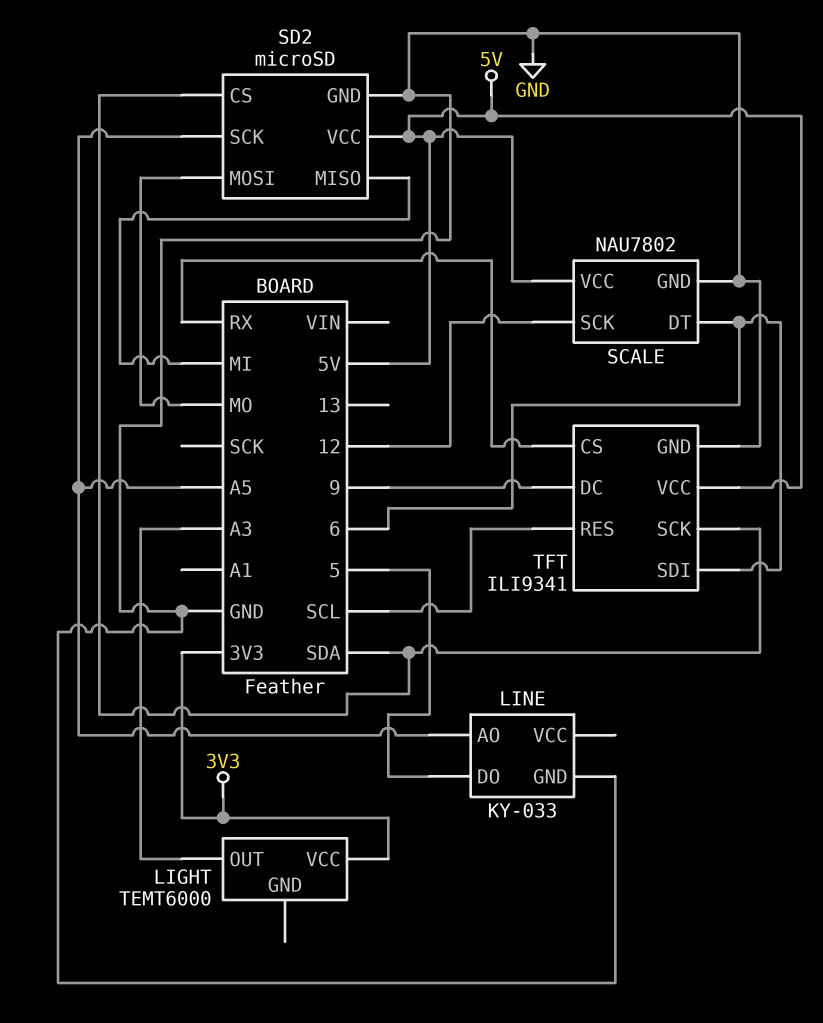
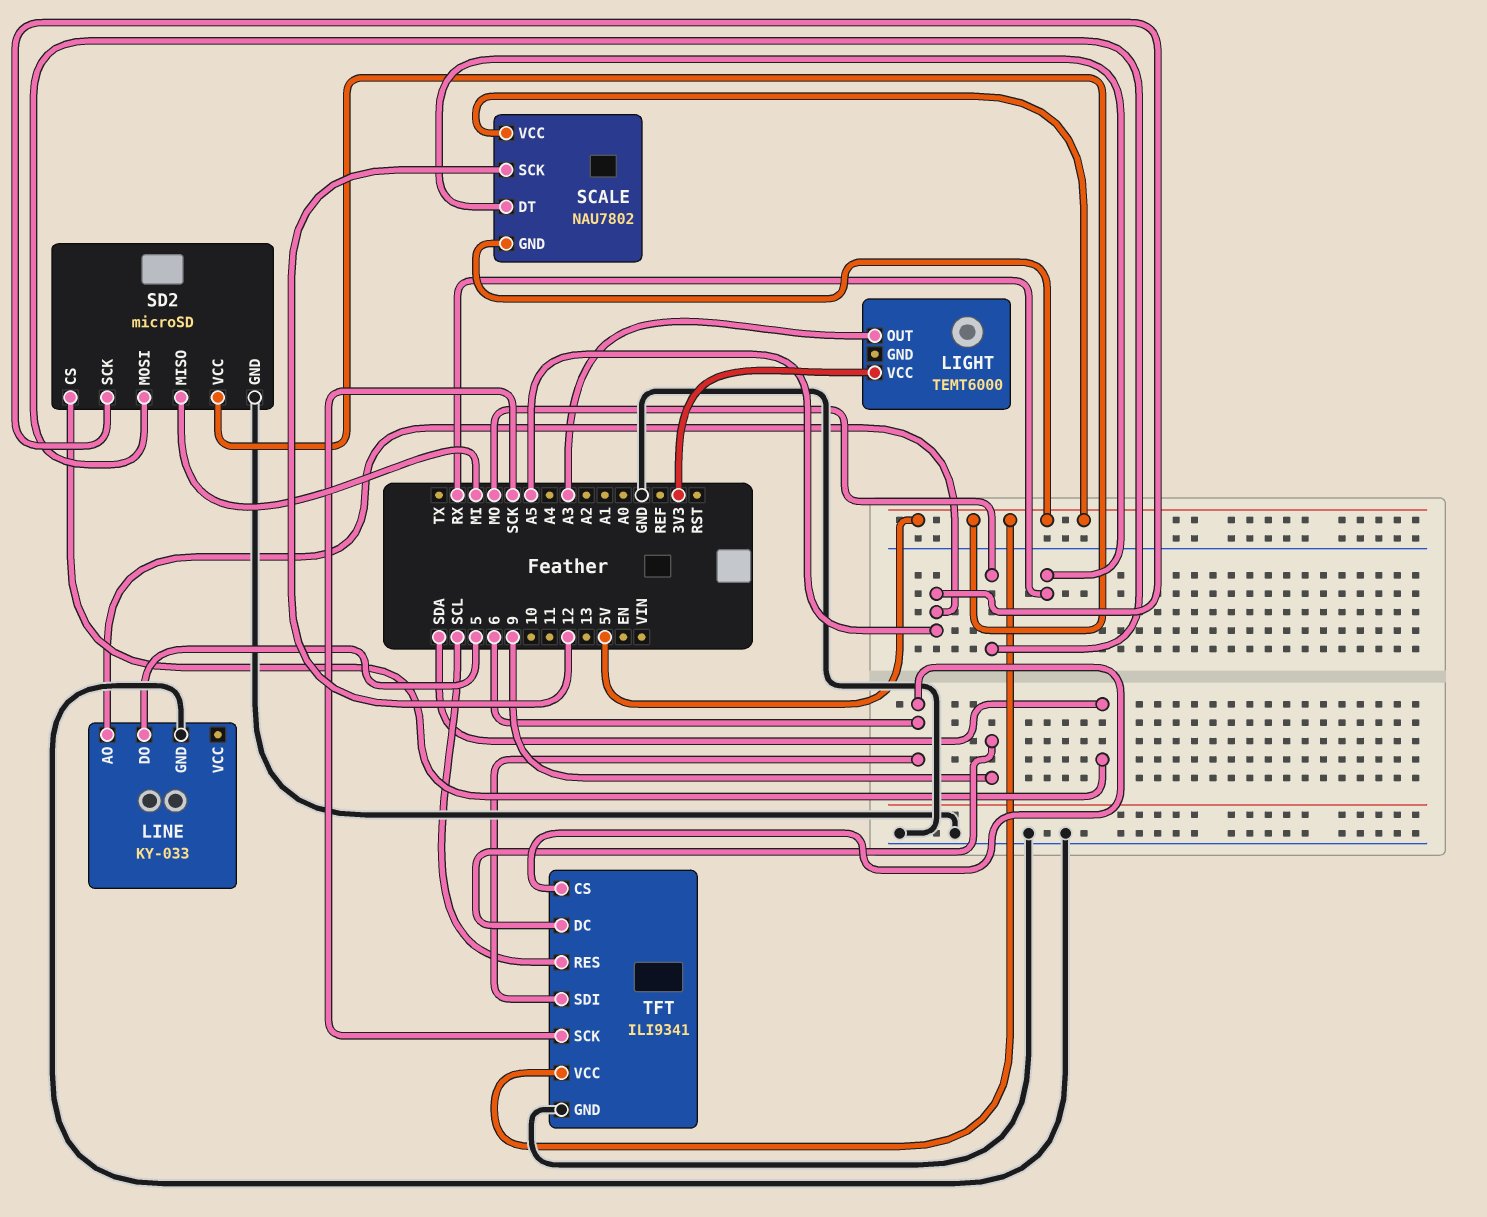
SCALE pin DT: 6 -> RX
SCALE pin GND: GND -> 5V
TFT pin CS: RX -> 6
TFT pin SCK: SDA -> SCK

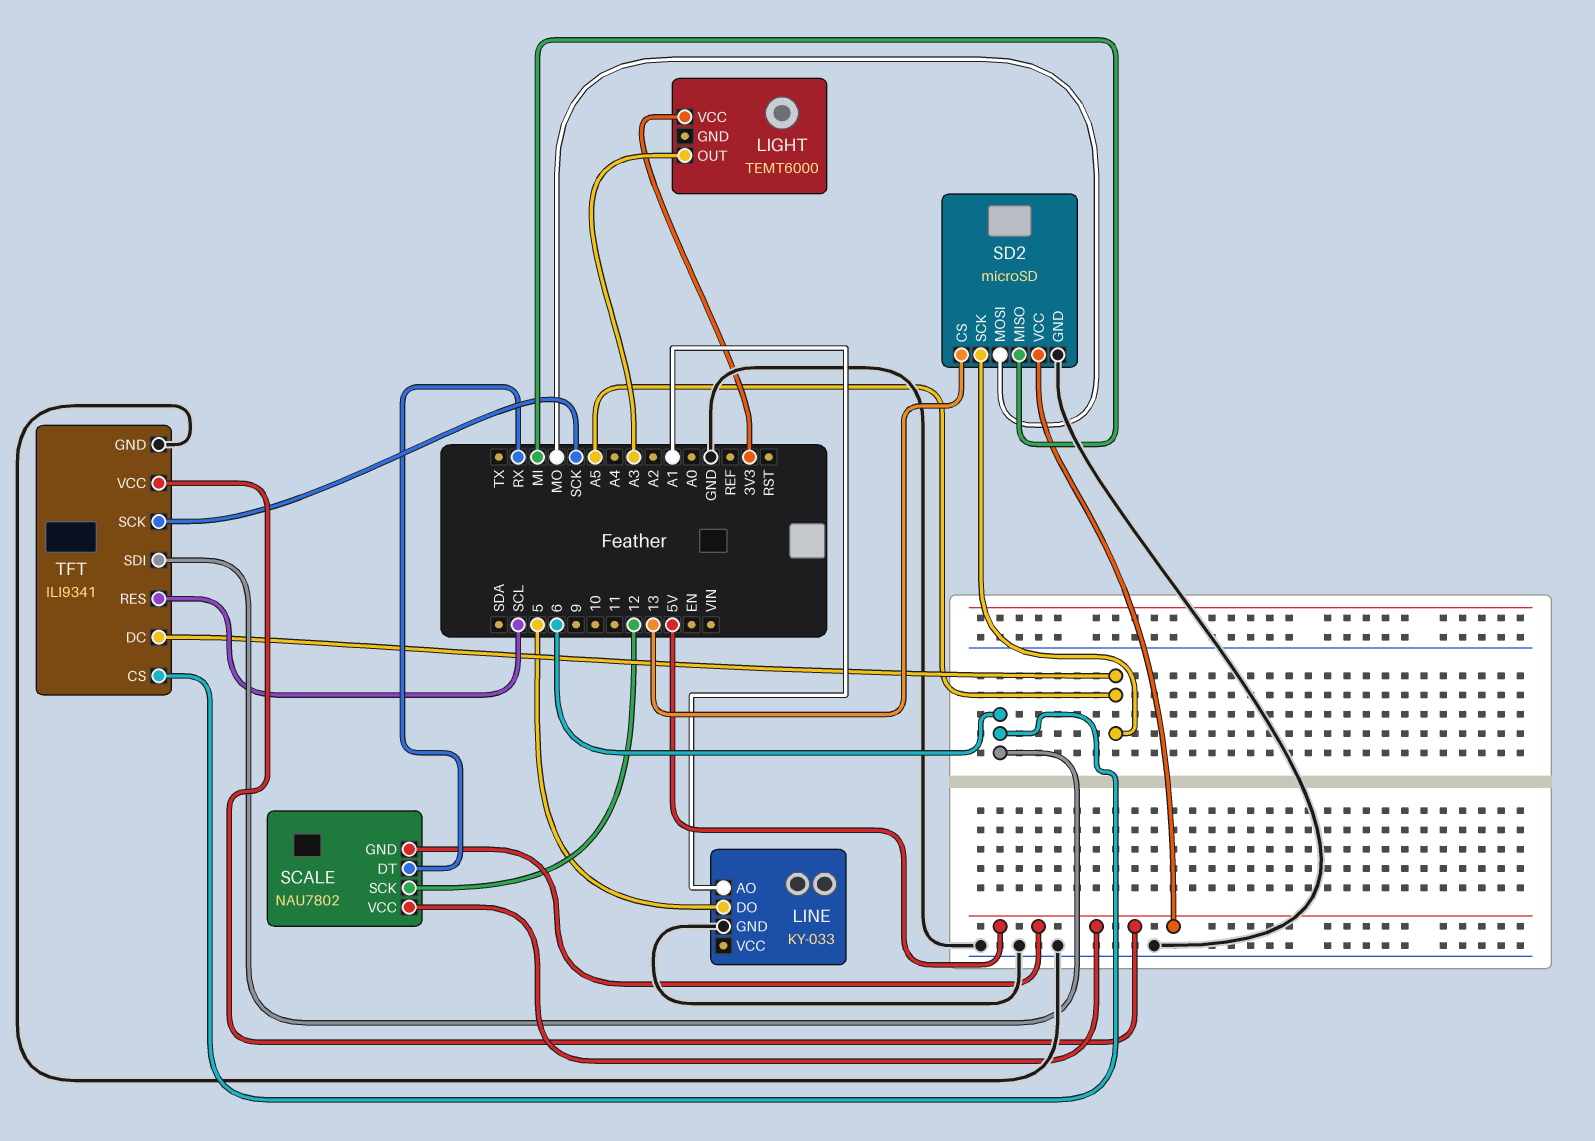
LINE pin AO: A5 -> A1
SD2 pin CS: SDA -> 13
TFT pin DC: 9 -> A5

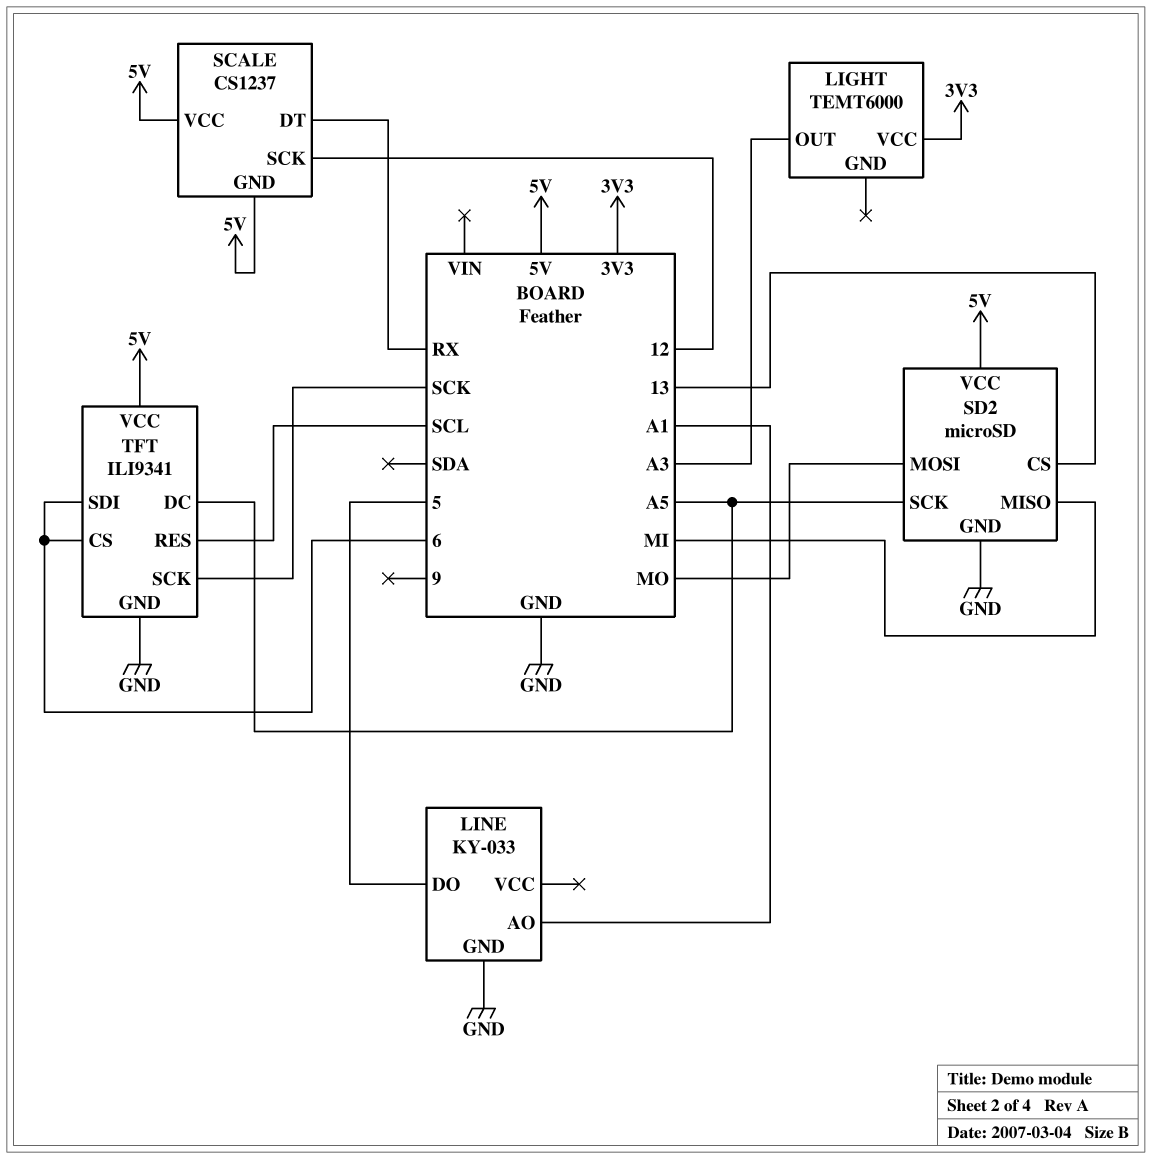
SCALE: NAU7802 -> CS1237

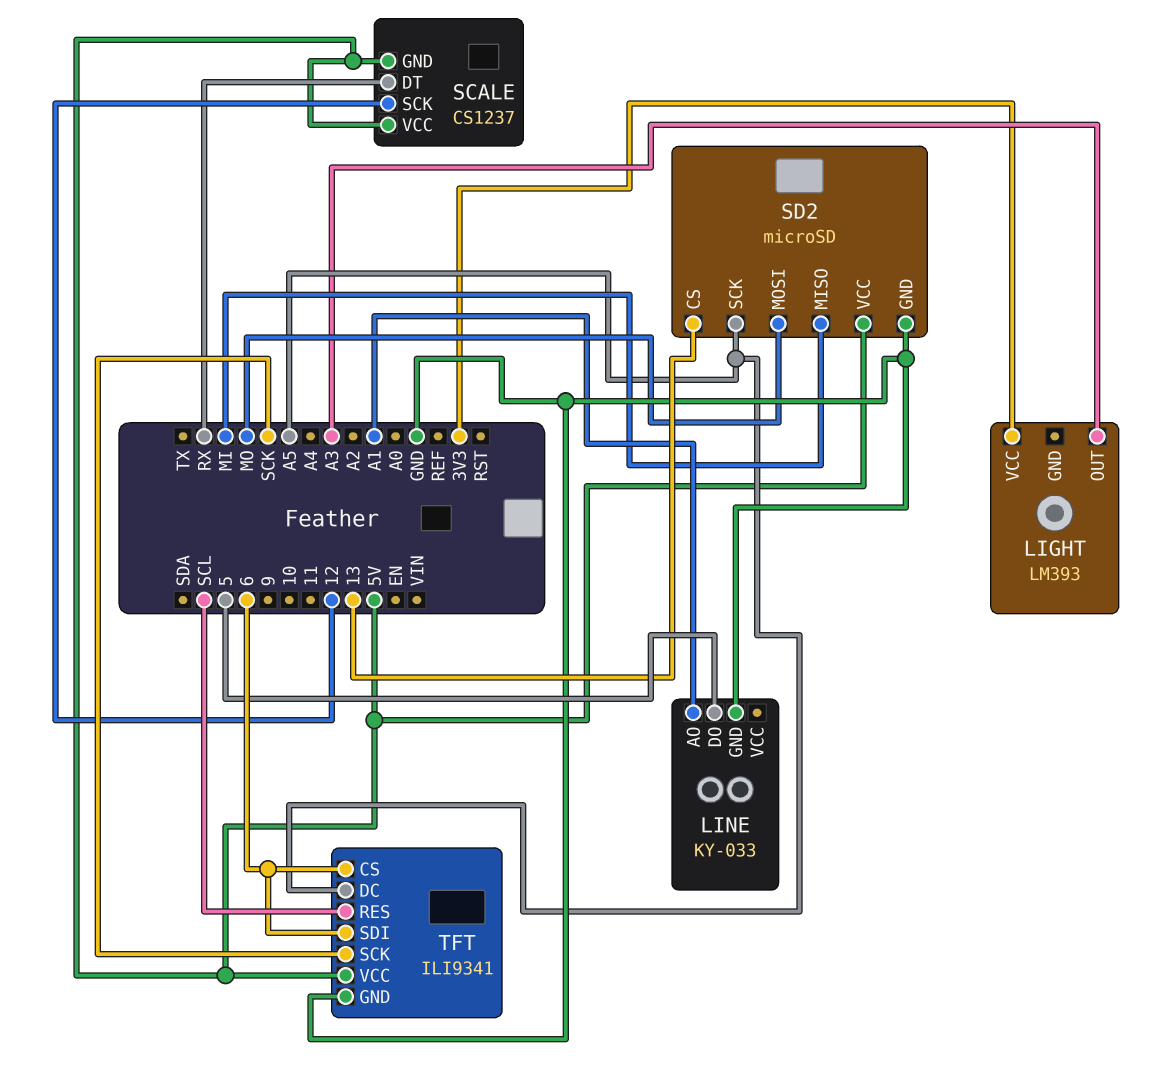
LIGHT: TEMT6000 -> LM393

